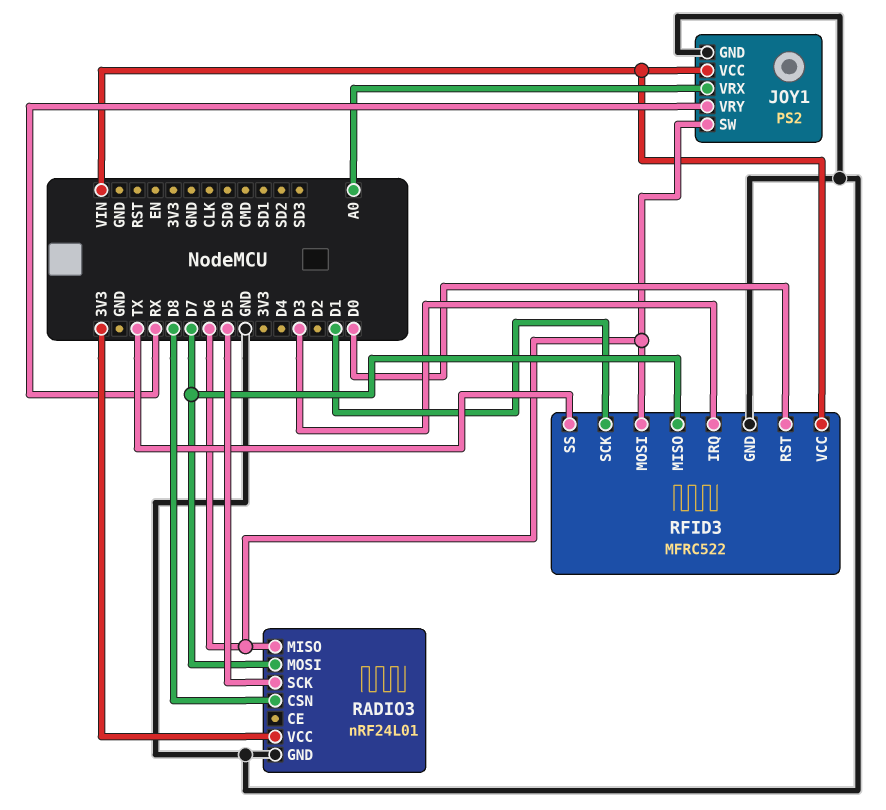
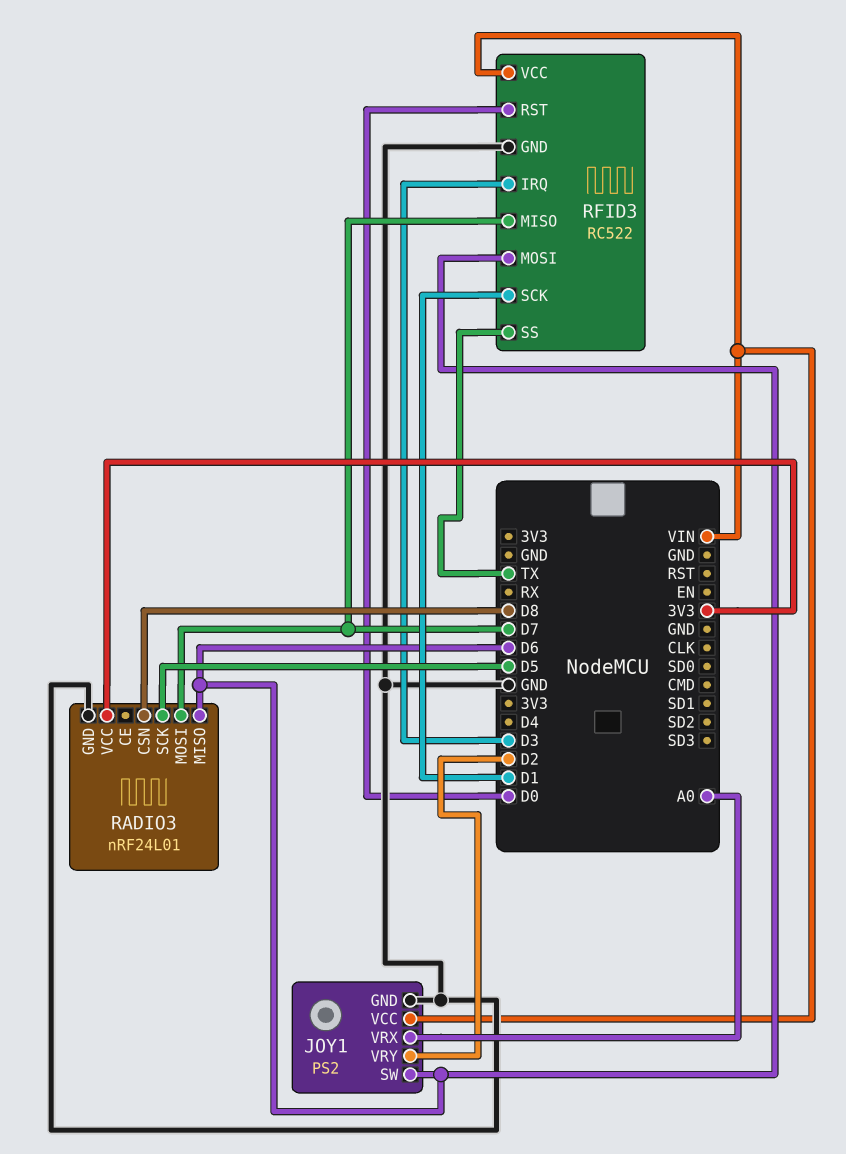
JOY1 pin VRY: RX -> D2
RFID3: MFRC522 -> RC522

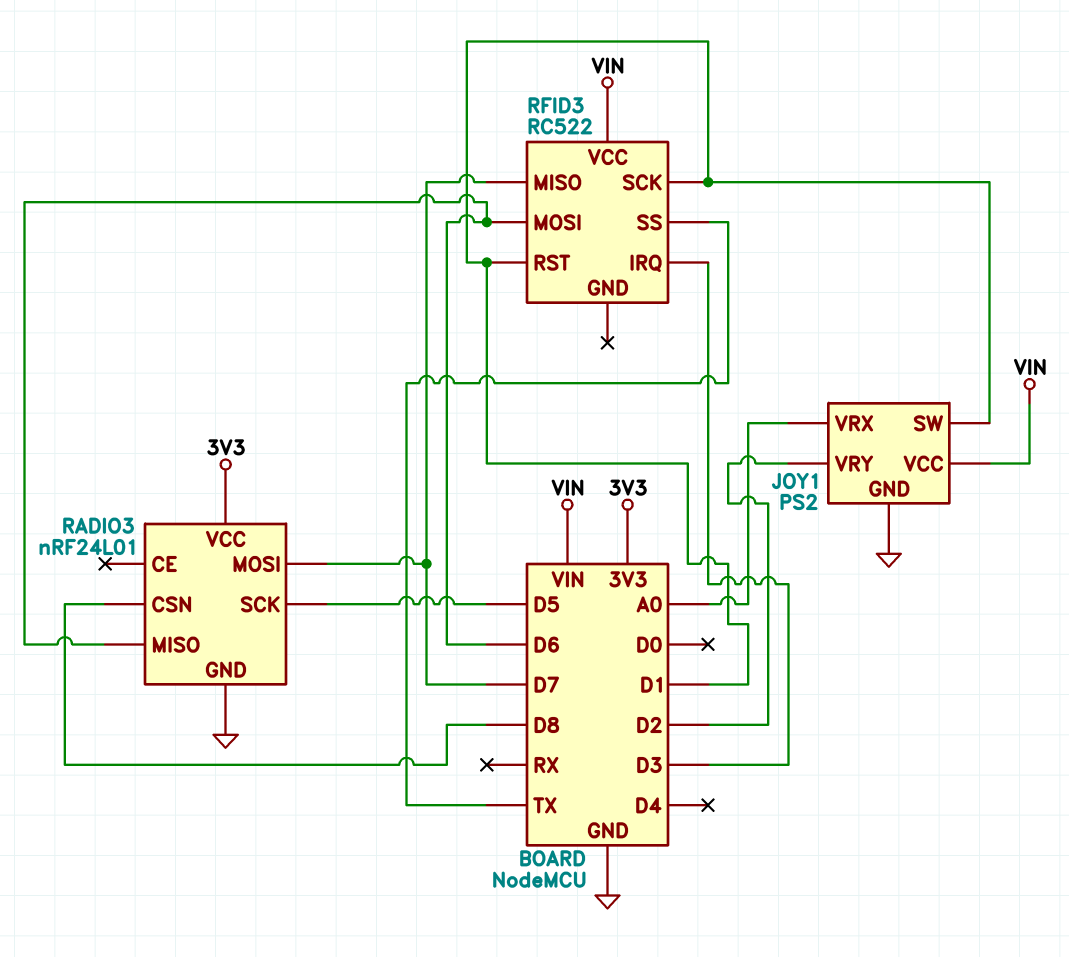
JOY1 pin SW: D6 -> D1
RFID3 pin GND: GND -> none
RFID3 pin RST: D0 -> D1

